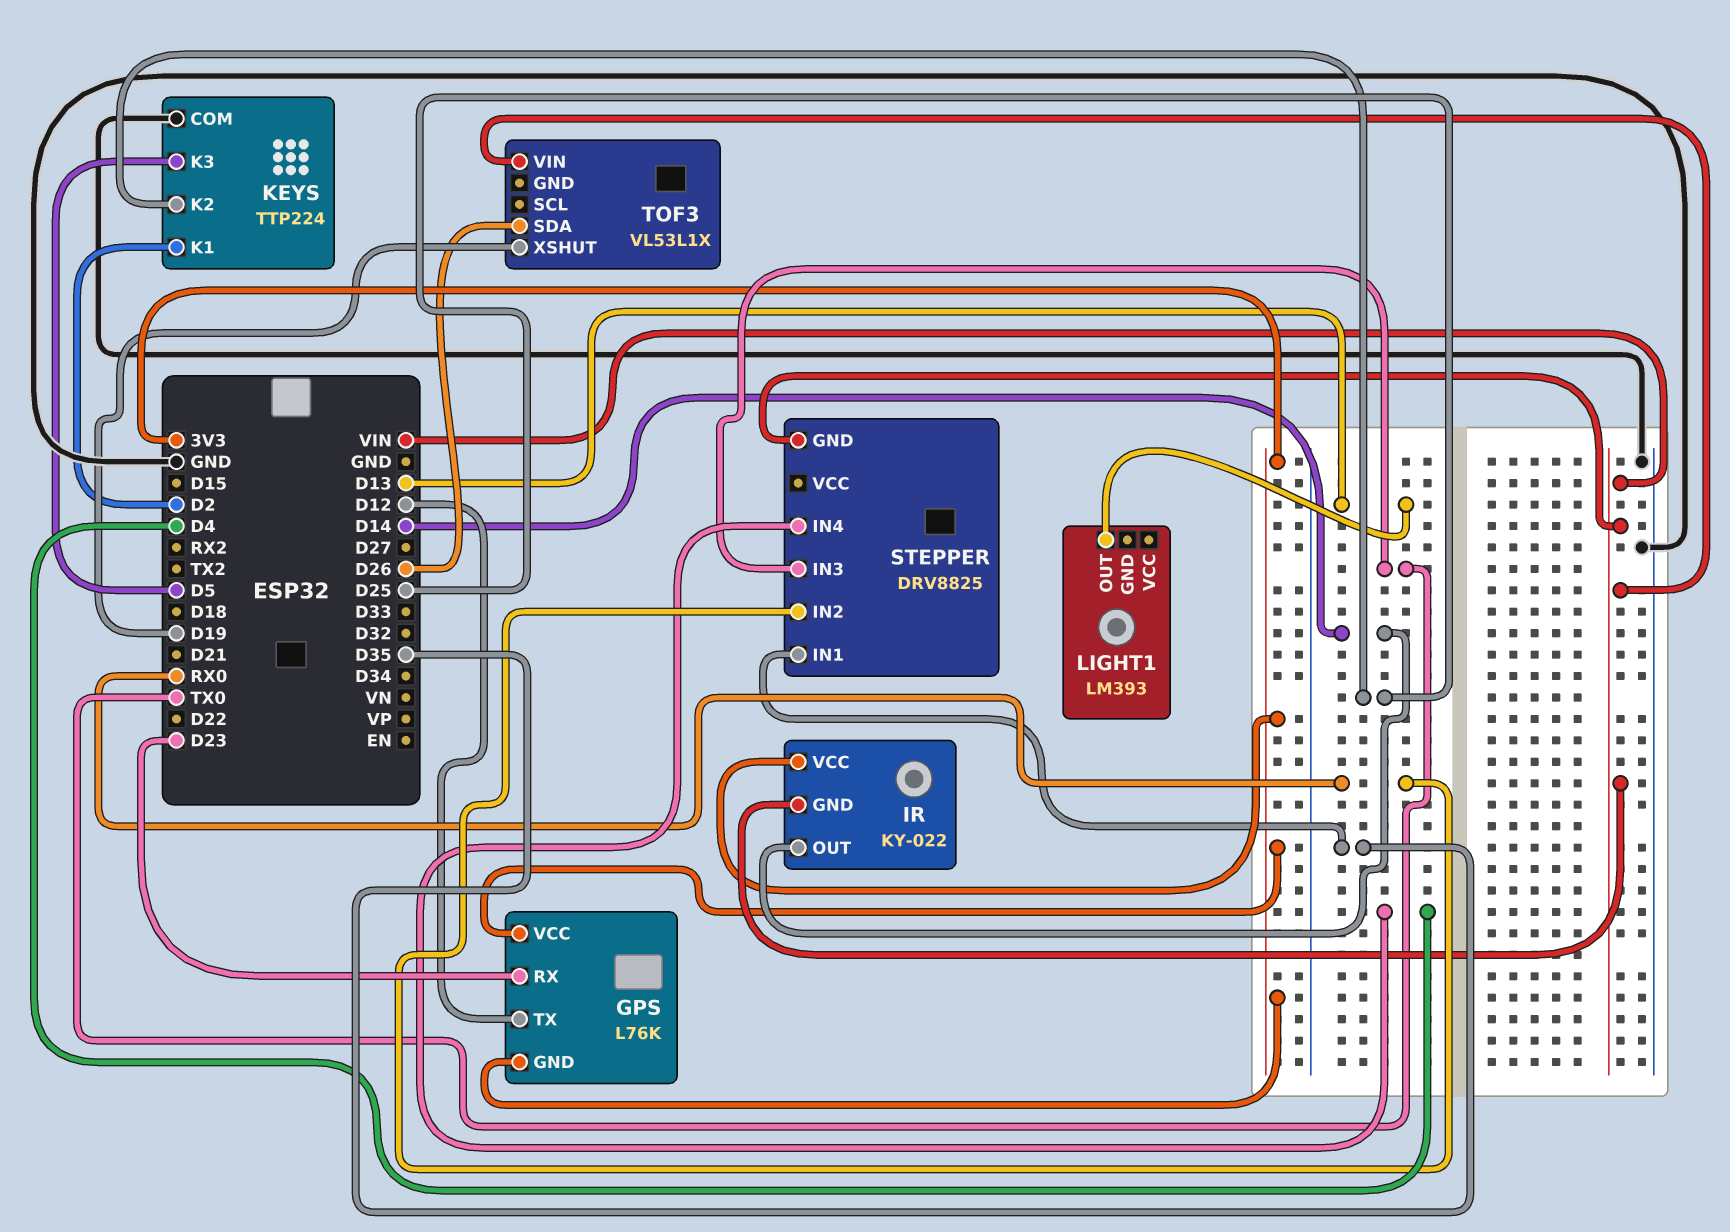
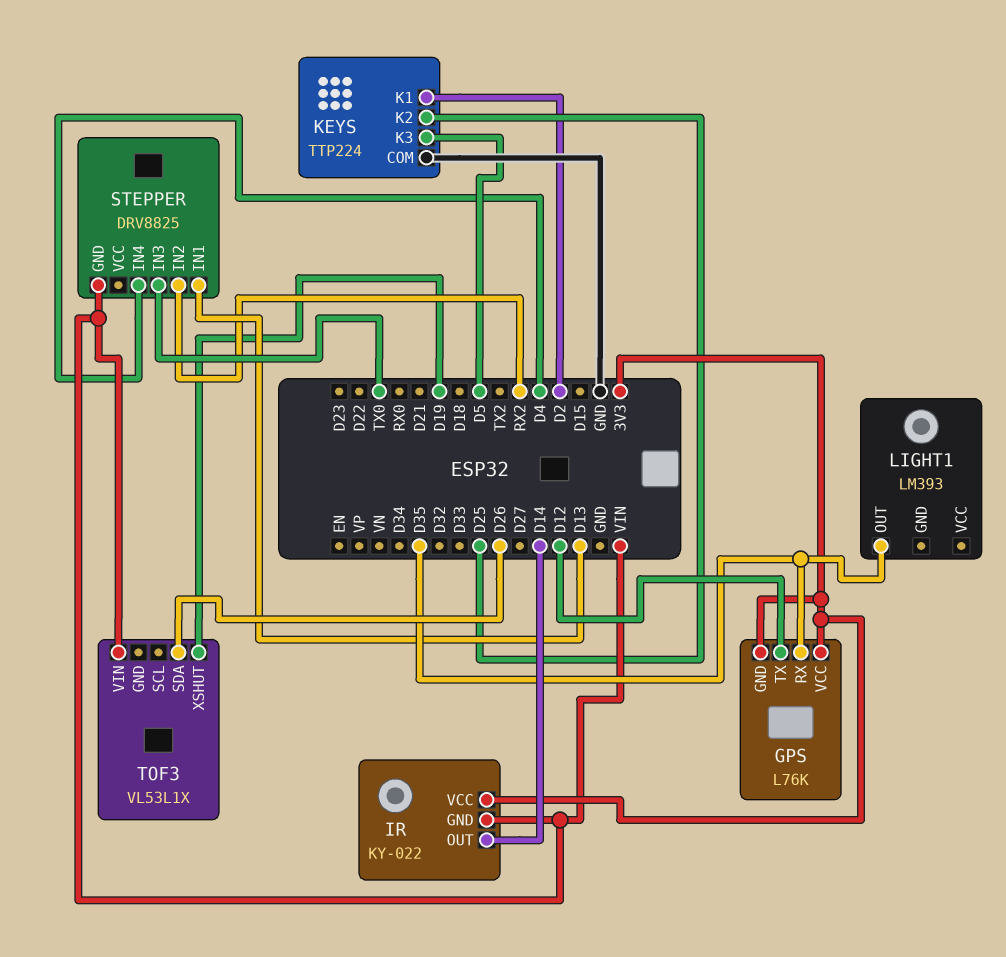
GPS pin RX: D23 -> D35
LIGHT1 pin OUT: D13 -> D35
STEPPER pin IN1: D35 -> D13
STEPPER pin IN2: RX0 -> RX2

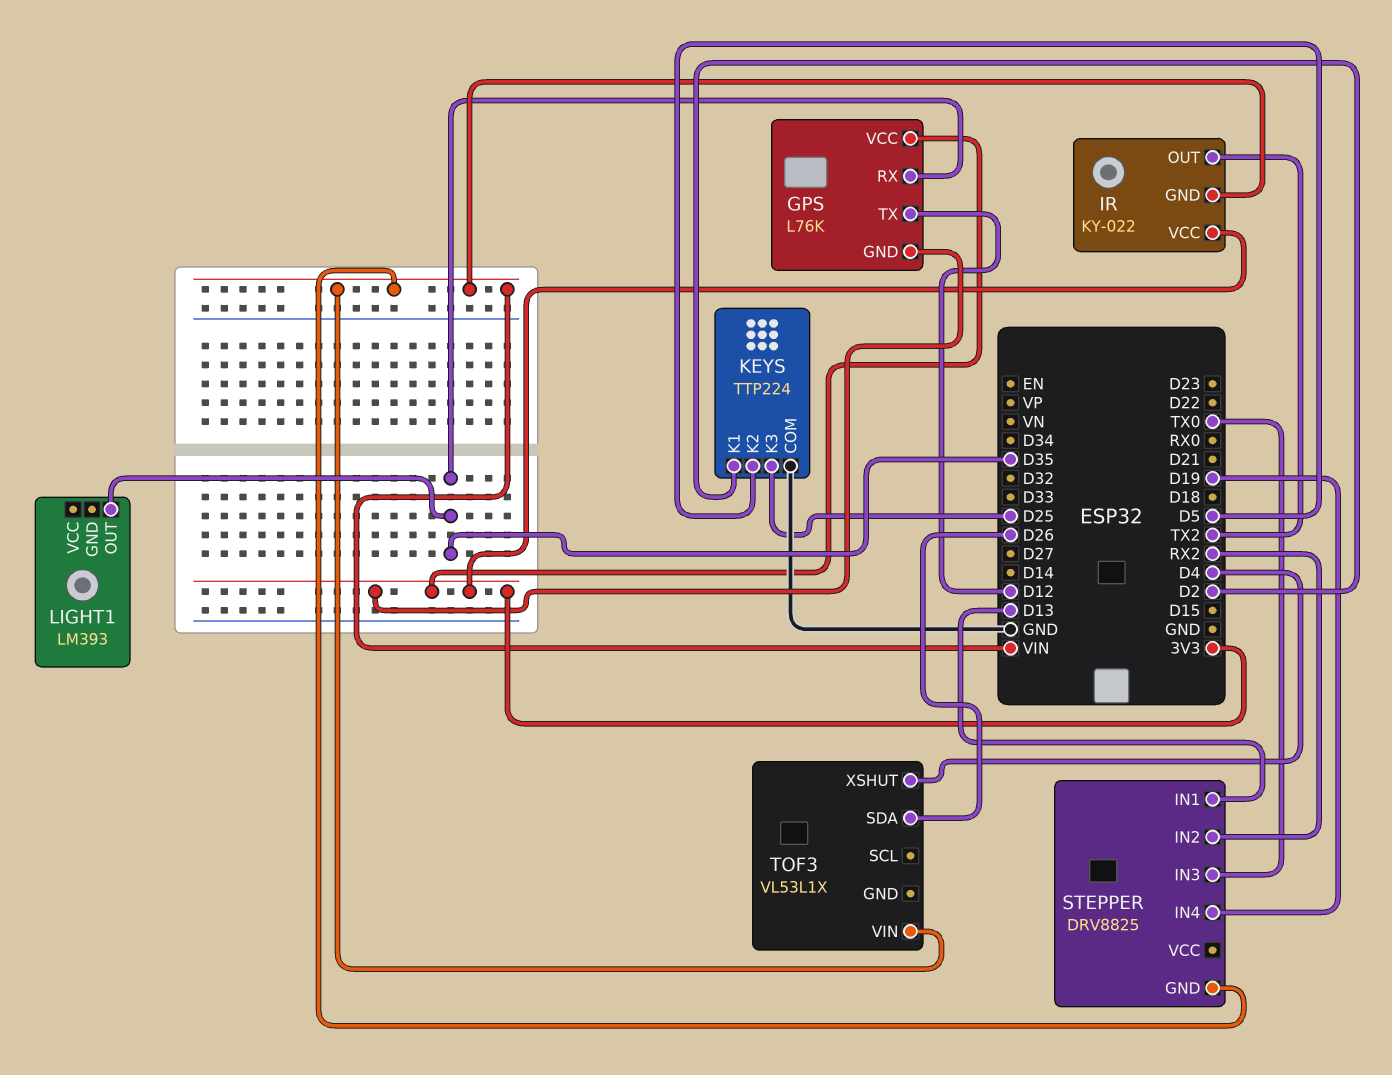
IR pin OUT: D14 -> TX2
KEYS pin K2: D25 -> D5
KEYS pin K3: D5 -> D25
STEPPER pin IN4: D4 -> D19
TOF3 pin XSHUT: D19 -> D4

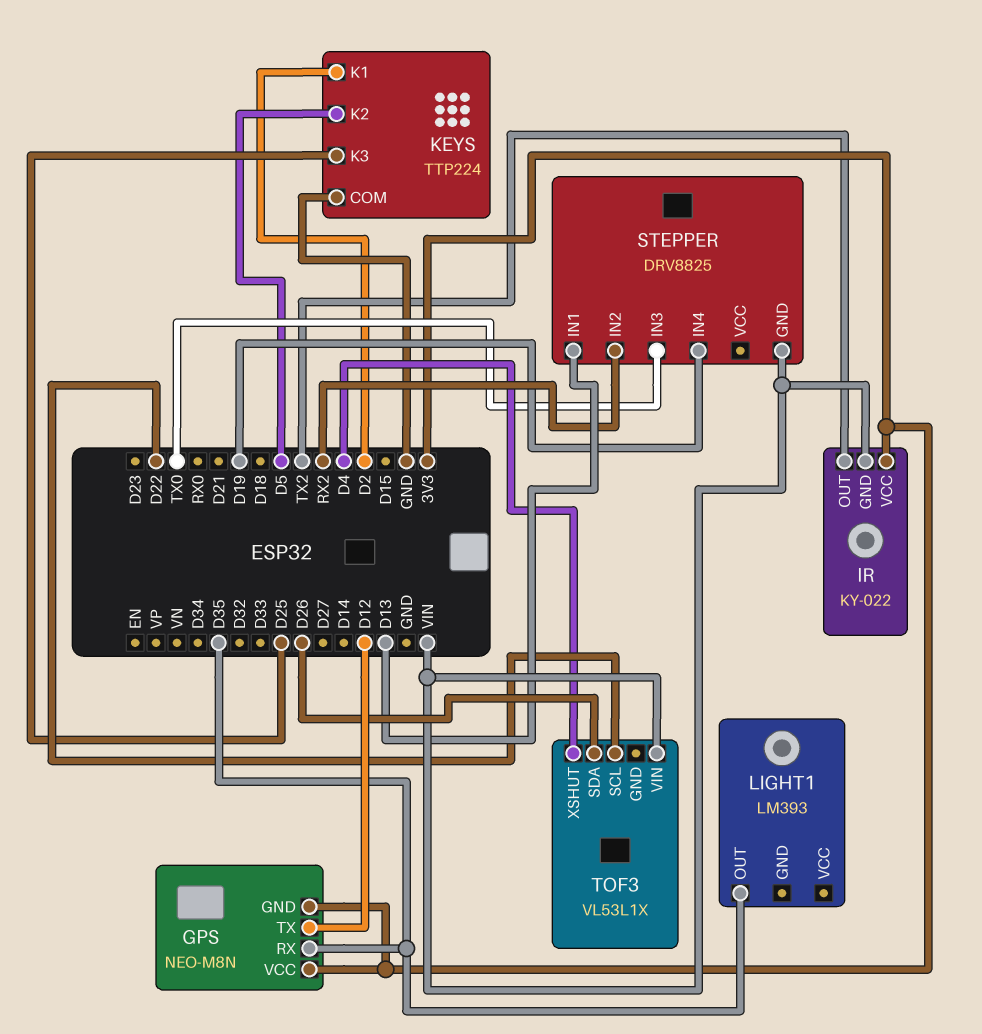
GPS: L76K -> NEO-M8N
TOF3 pin SCL: none -> D22

